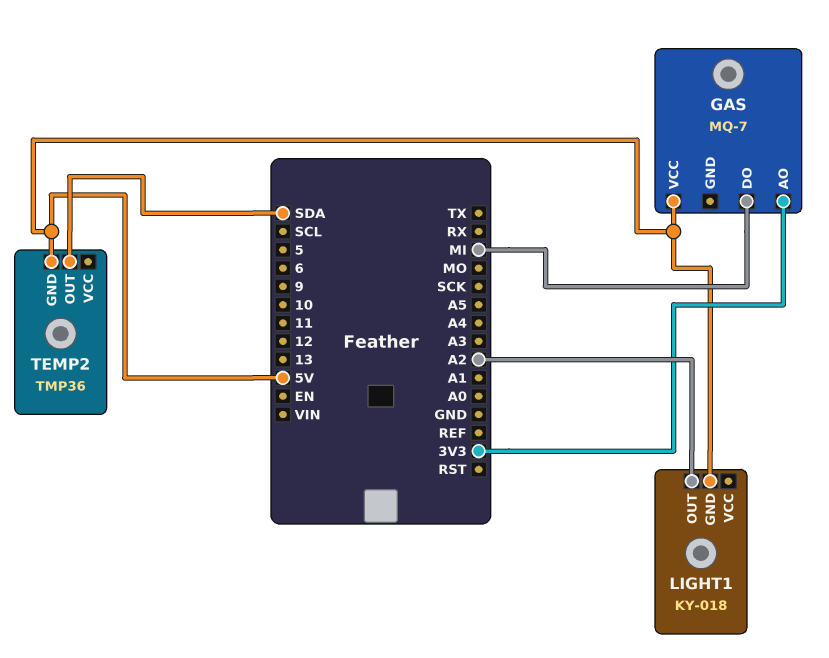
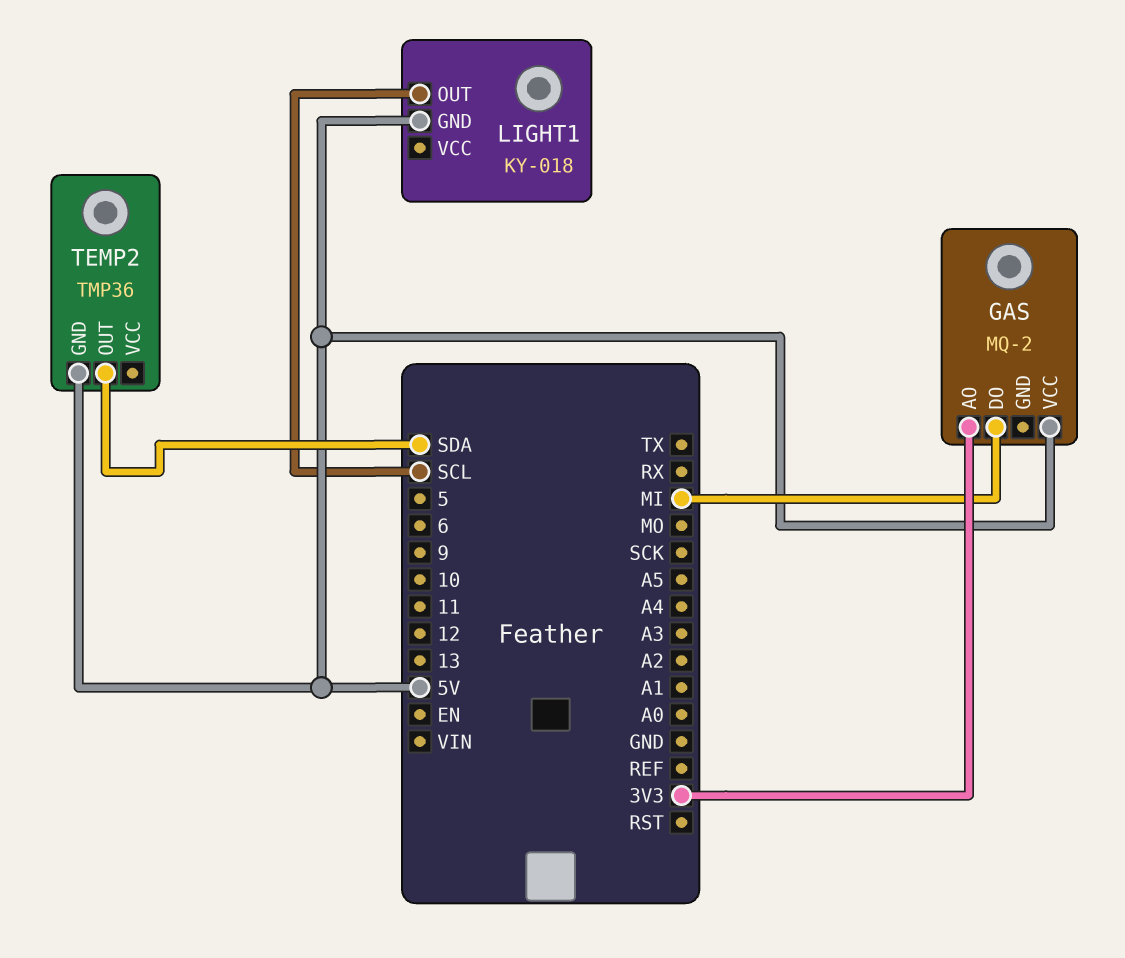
GAS: MQ-7 -> MQ-2
LIGHT1 pin OUT: A2 -> SCL

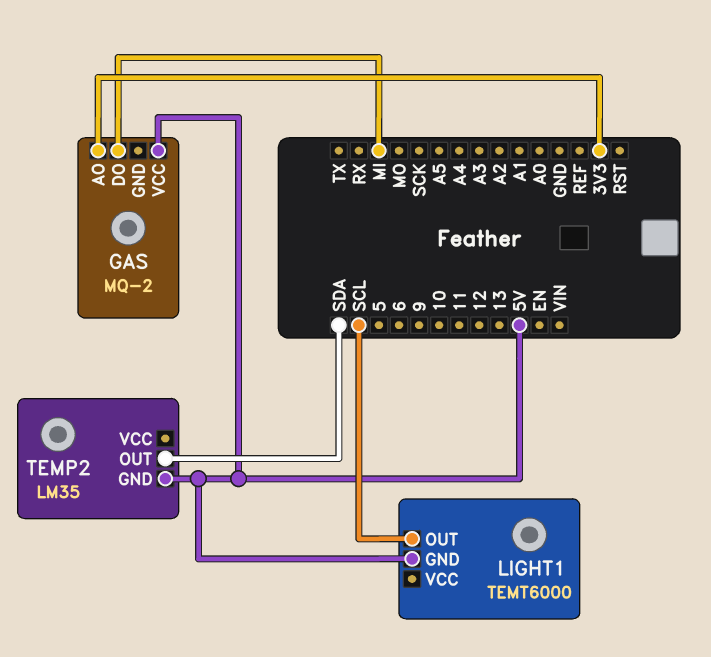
LIGHT1: KY-018 -> TEMT6000
TEMP2: TMP36 -> LM35

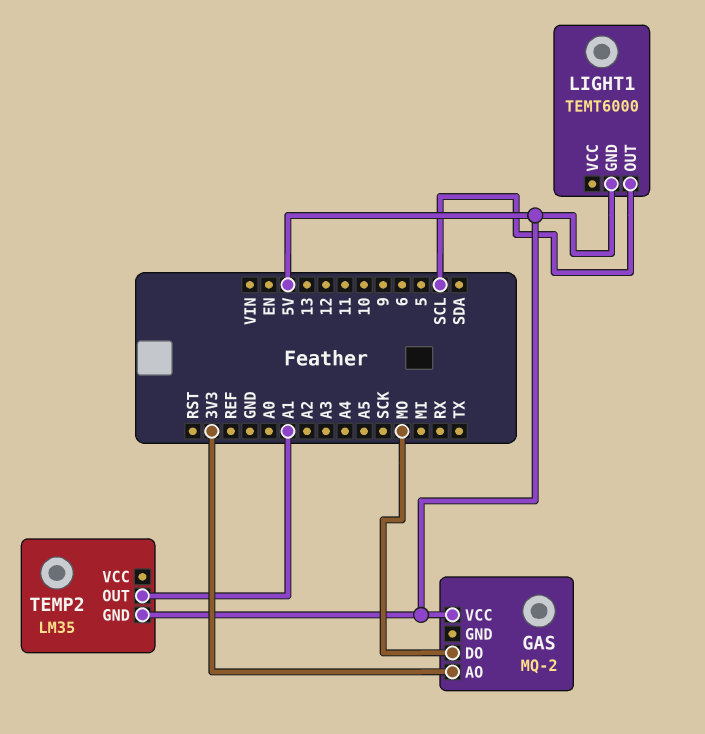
GAS pin DO: MI -> MO
TEMP2 pin OUT: SDA -> A1

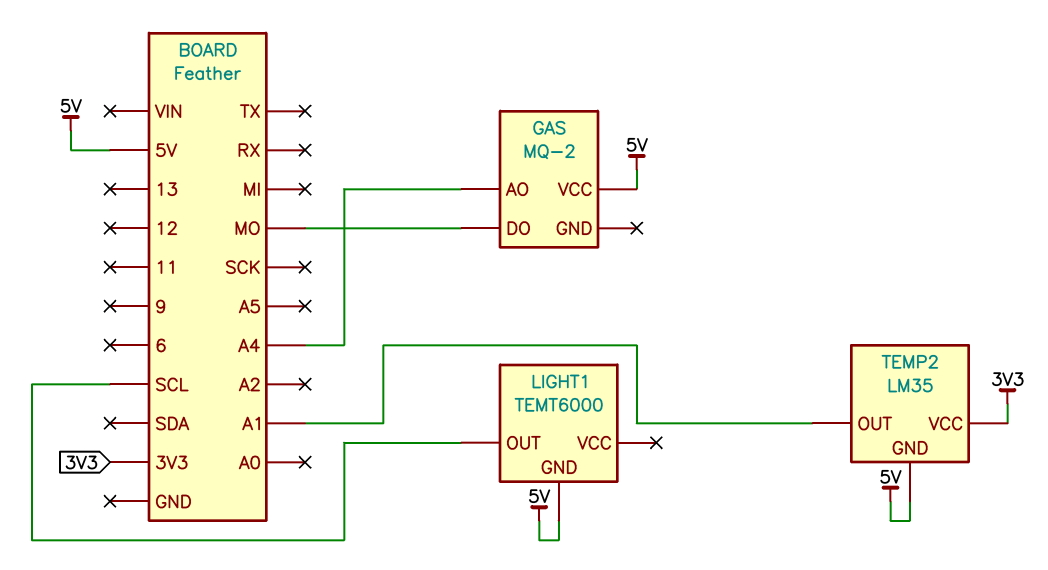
GAS pin AO: 3V3 -> A4
TEMP2 pin VCC: none -> 3V3

